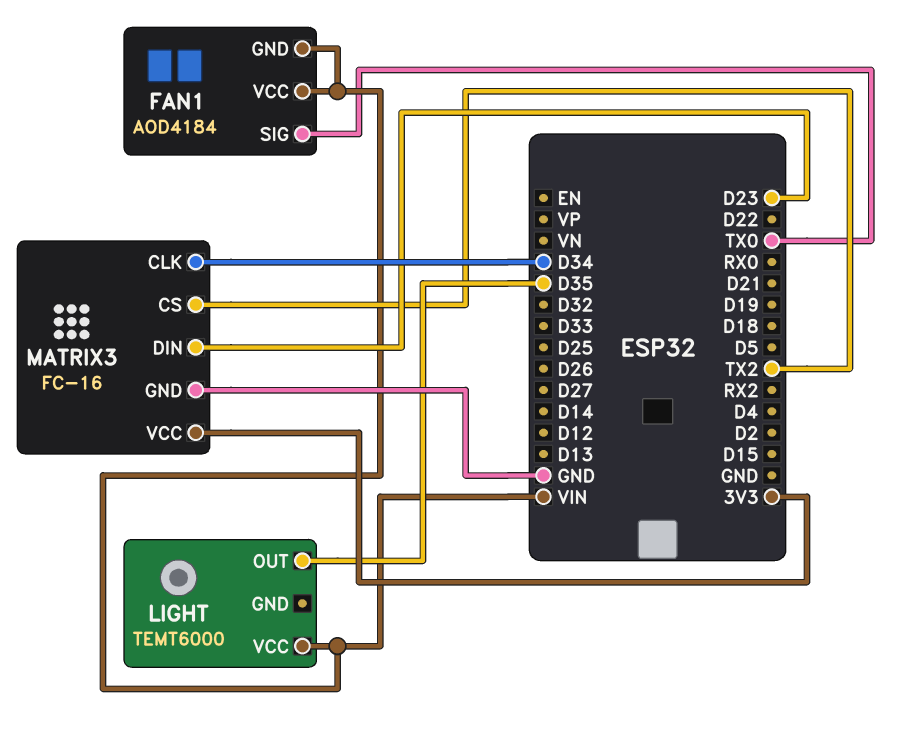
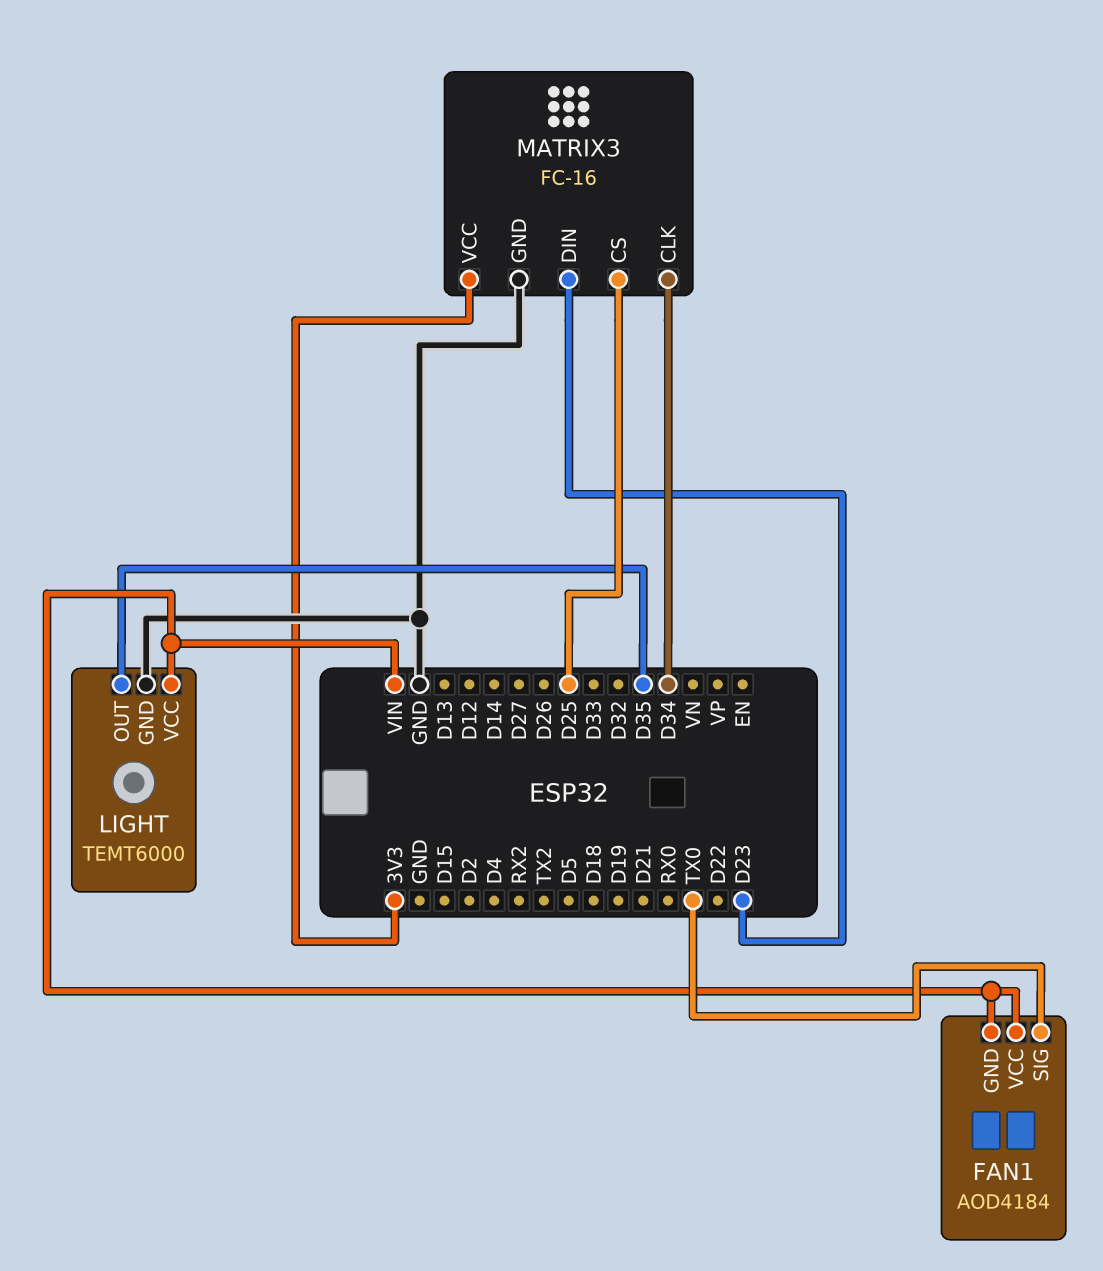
LIGHT pin GND: none -> GND
MATRIX3 pin CS: TX2 -> D25

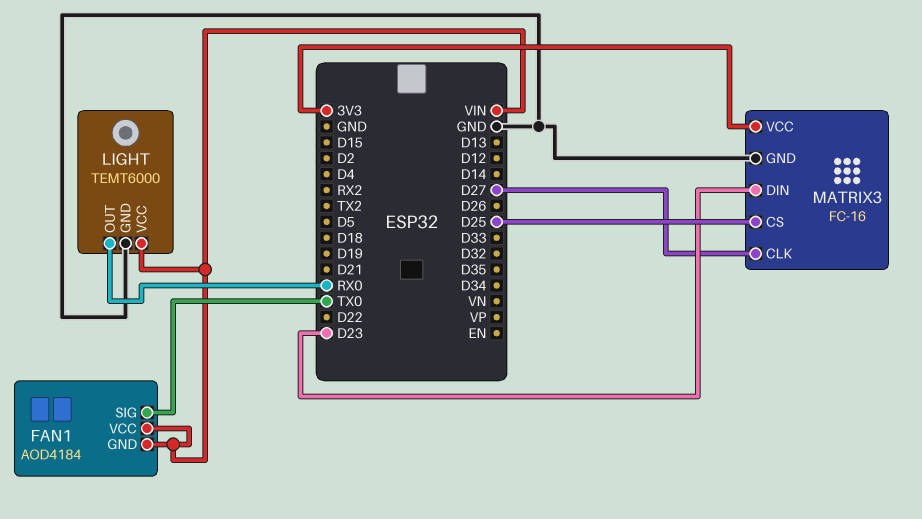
LIGHT pin OUT: D35 -> RX0
MATRIX3 pin CLK: D34 -> D27

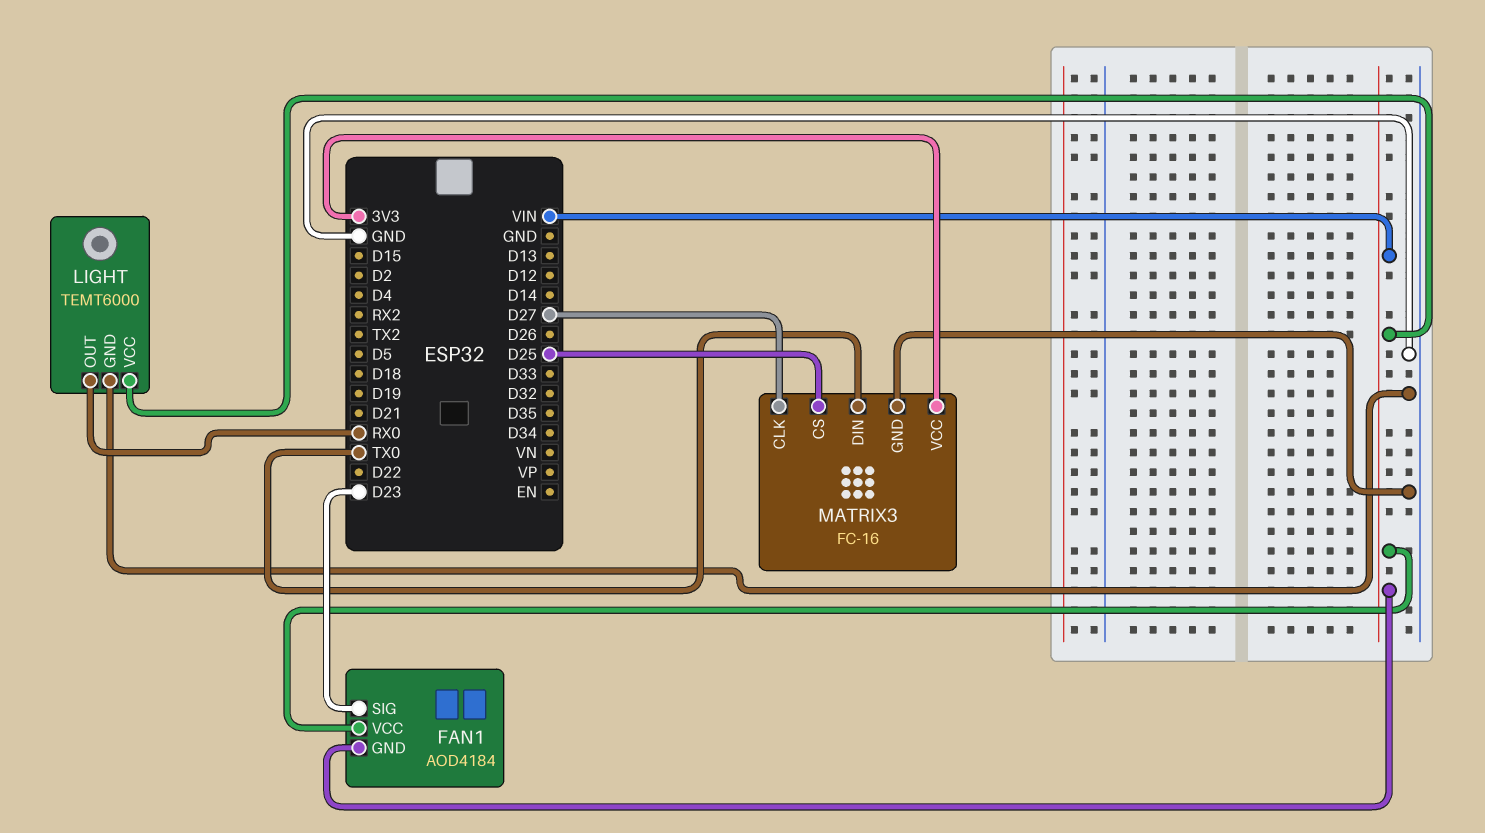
FAN1 pin SIG: TX0 -> D23
MATRIX3 pin DIN: D23 -> TX0

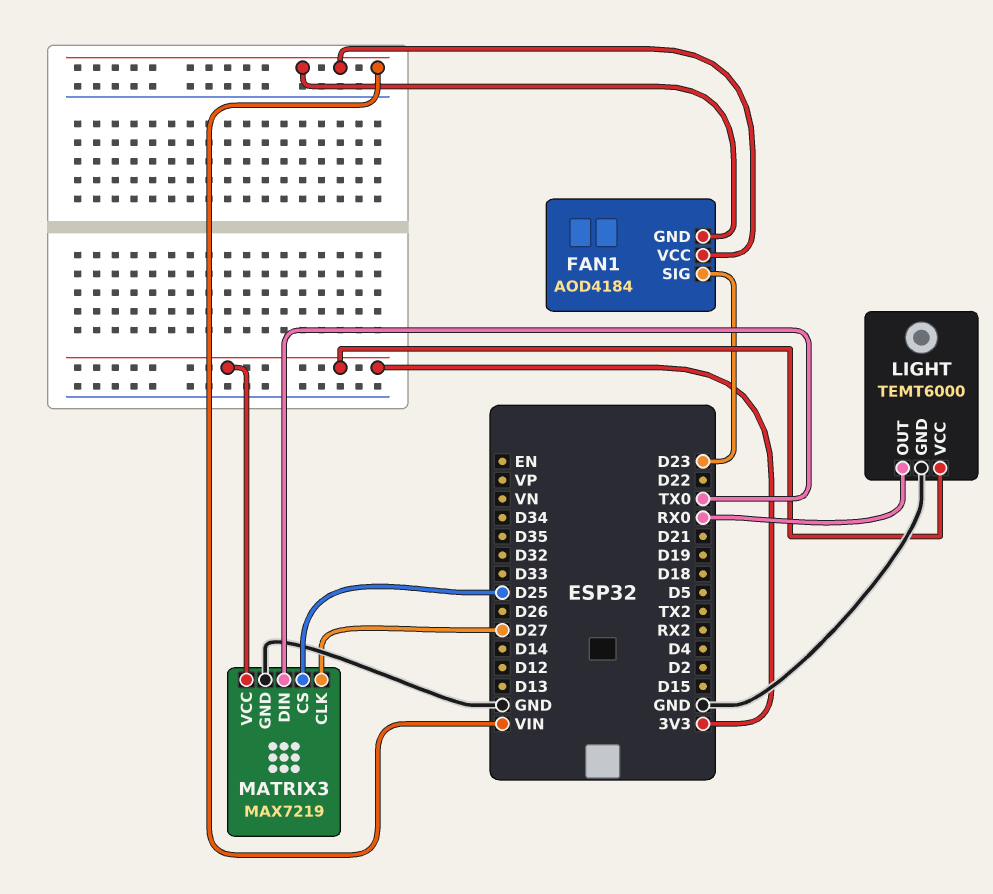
LIGHT pin VCC: VIN -> 3V3
MATRIX3: FC-16 -> MAX7219

